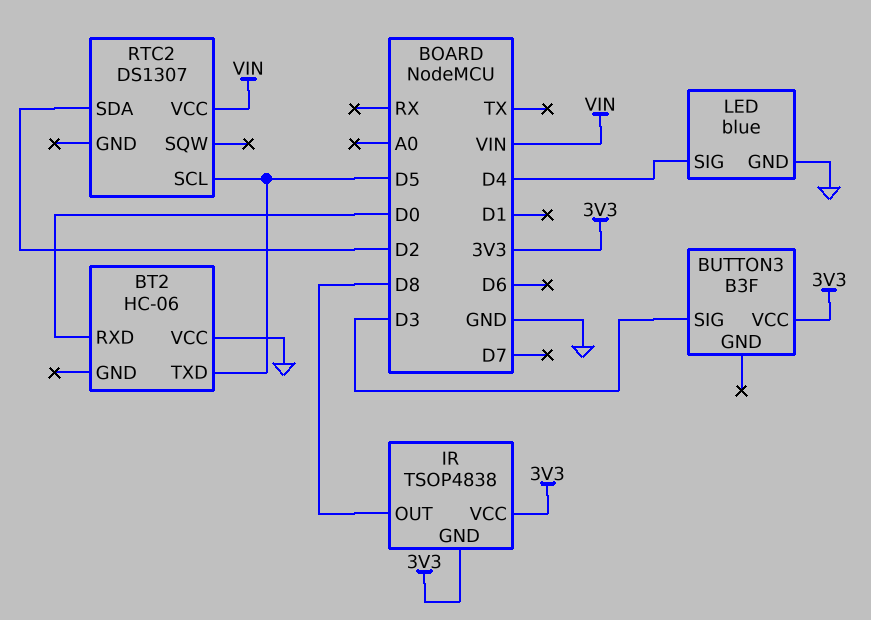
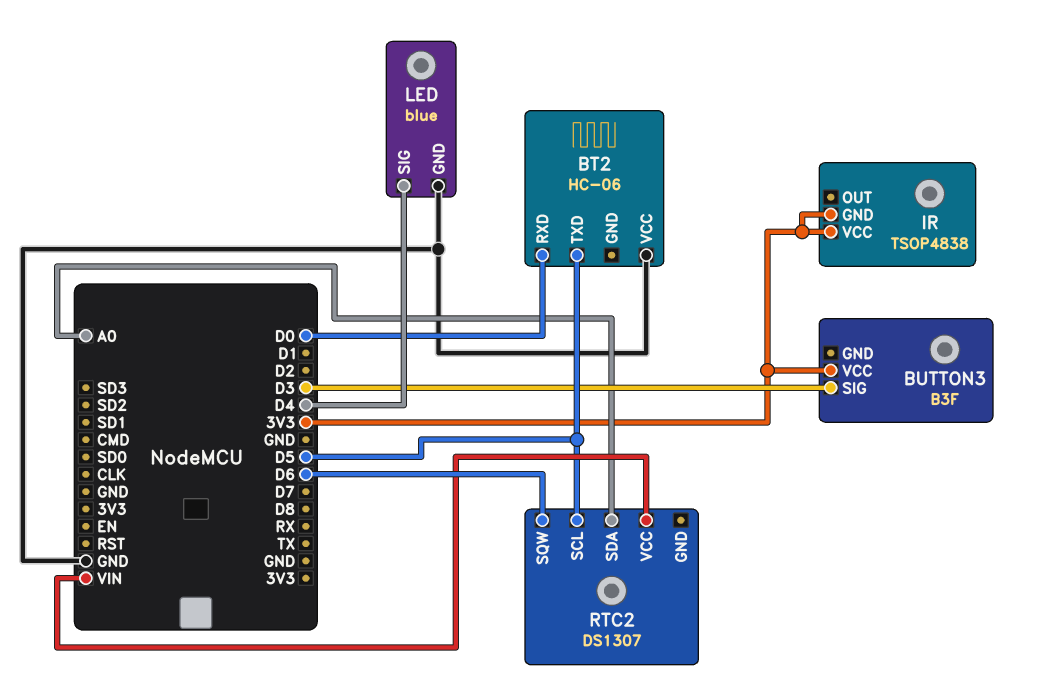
IR pin OUT: D8 -> none
RTC2 pin SDA: D2 -> A0
RTC2 pin SQW: none -> D6

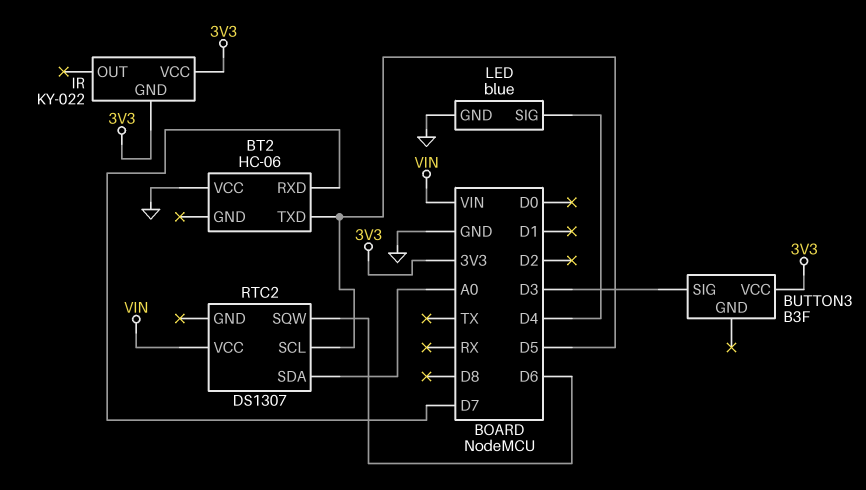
BT2 pin RXD: D0 -> D7
IR: TSOP4838 -> KY-022

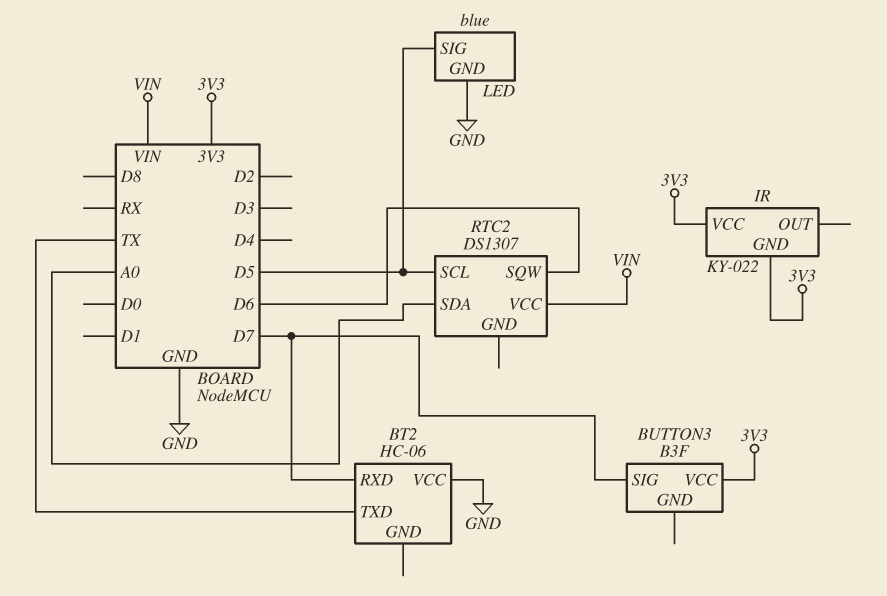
BT2 pin TXD: D5 -> TX
BUTTON3 pin SIG: D3 -> D7
LED pin SIG: D4 -> D5

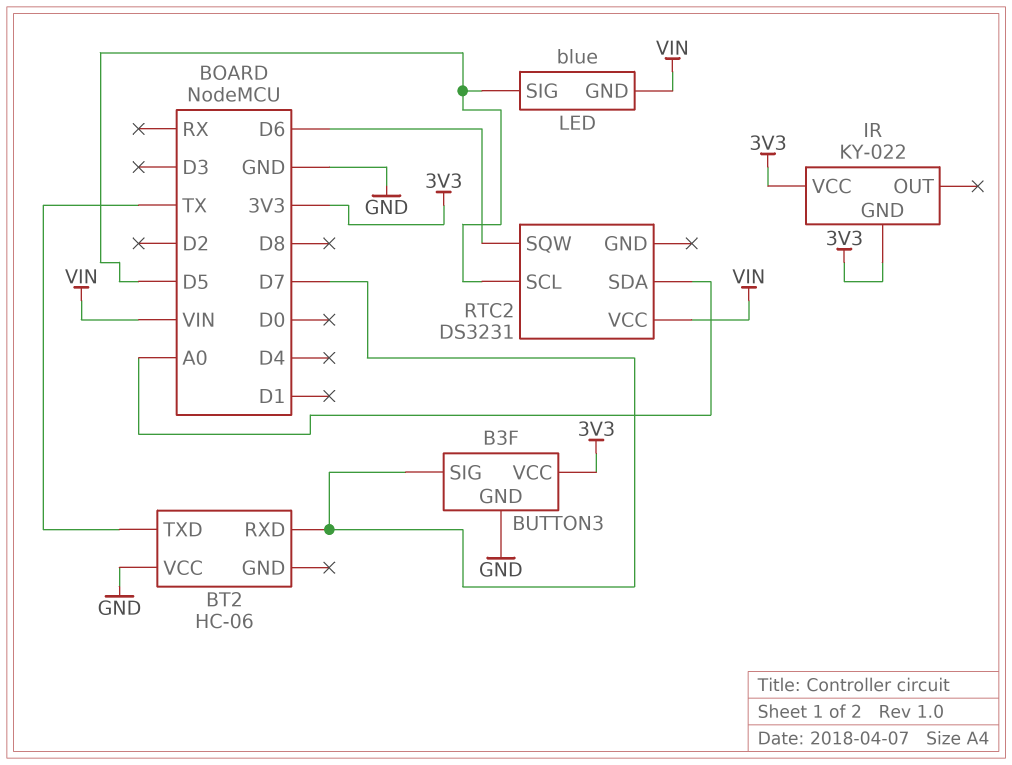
BUTTON3 pin GND: none -> GND
LED pin GND: GND -> VIN
RTC2: DS1307 -> DS3231

